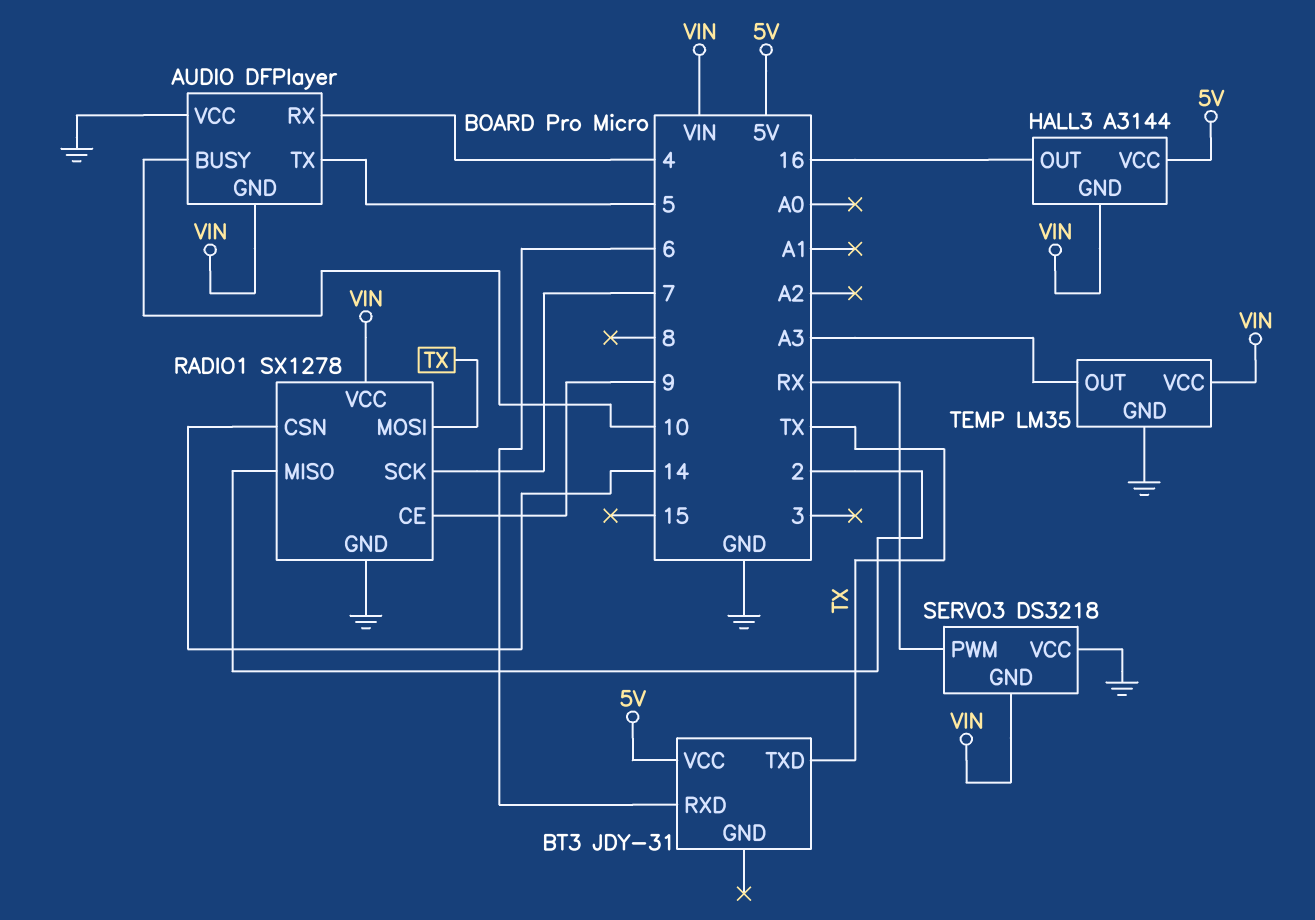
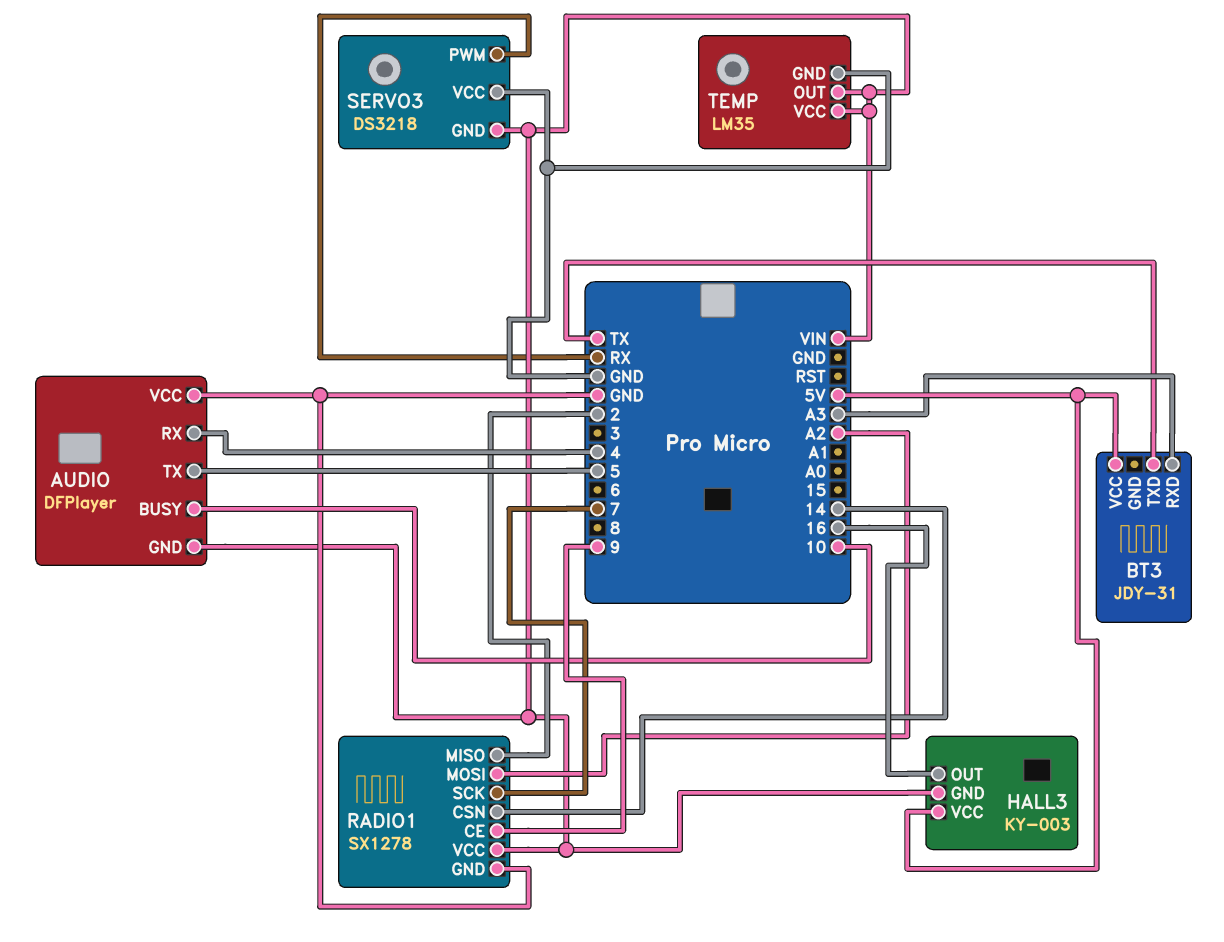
BT3 pin RXD: 6 -> A3
HALL3: A3144 -> KY-003
RADIO1 pin MOSI: TX -> A2
TEMP pin OUT: A3 -> VIN

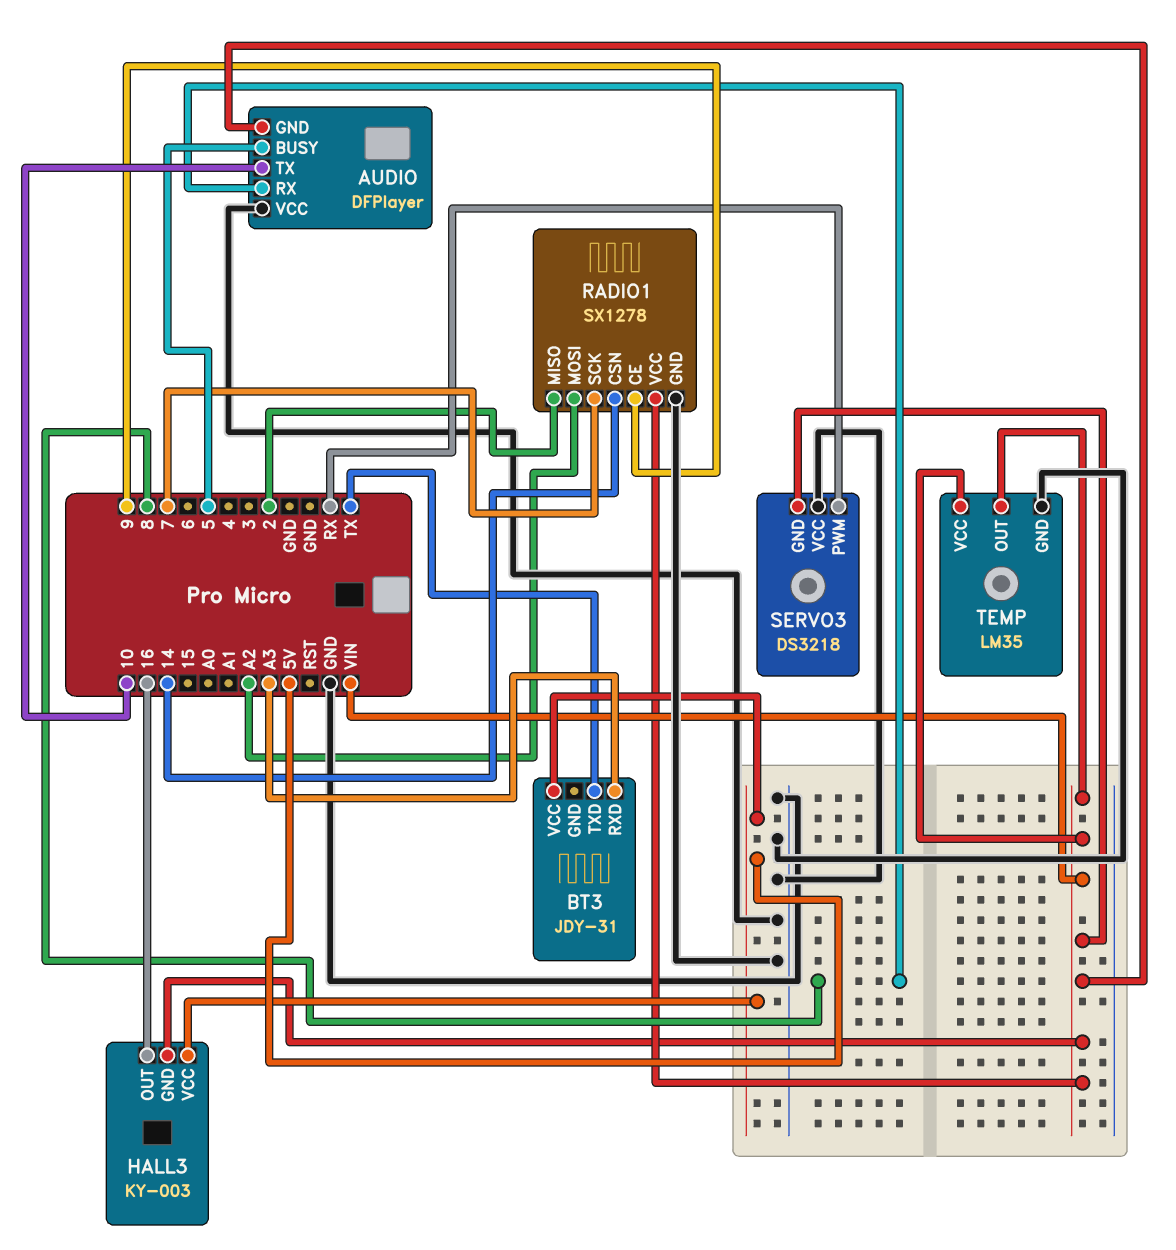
AUDIO pin BUSY: 10 -> 5
AUDIO pin RX: 4 -> 8
AUDIO pin TX: 5 -> 10

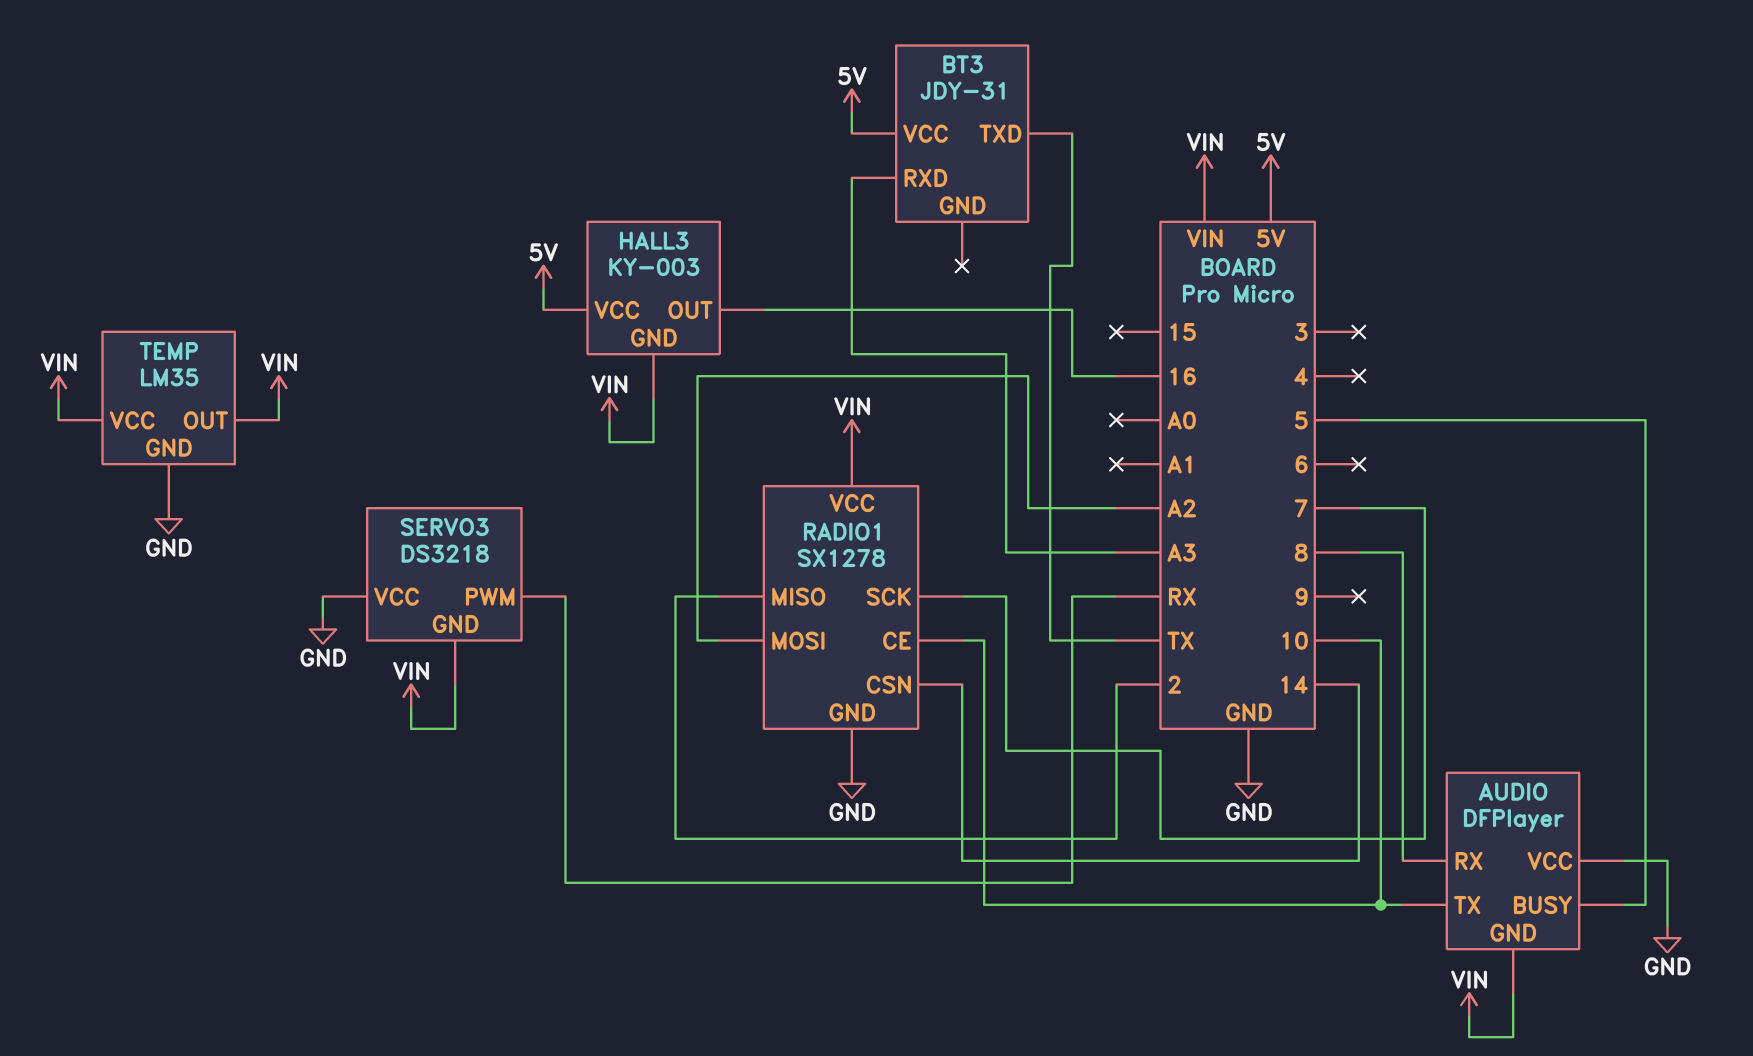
RADIO1 pin CE: 9 -> 10

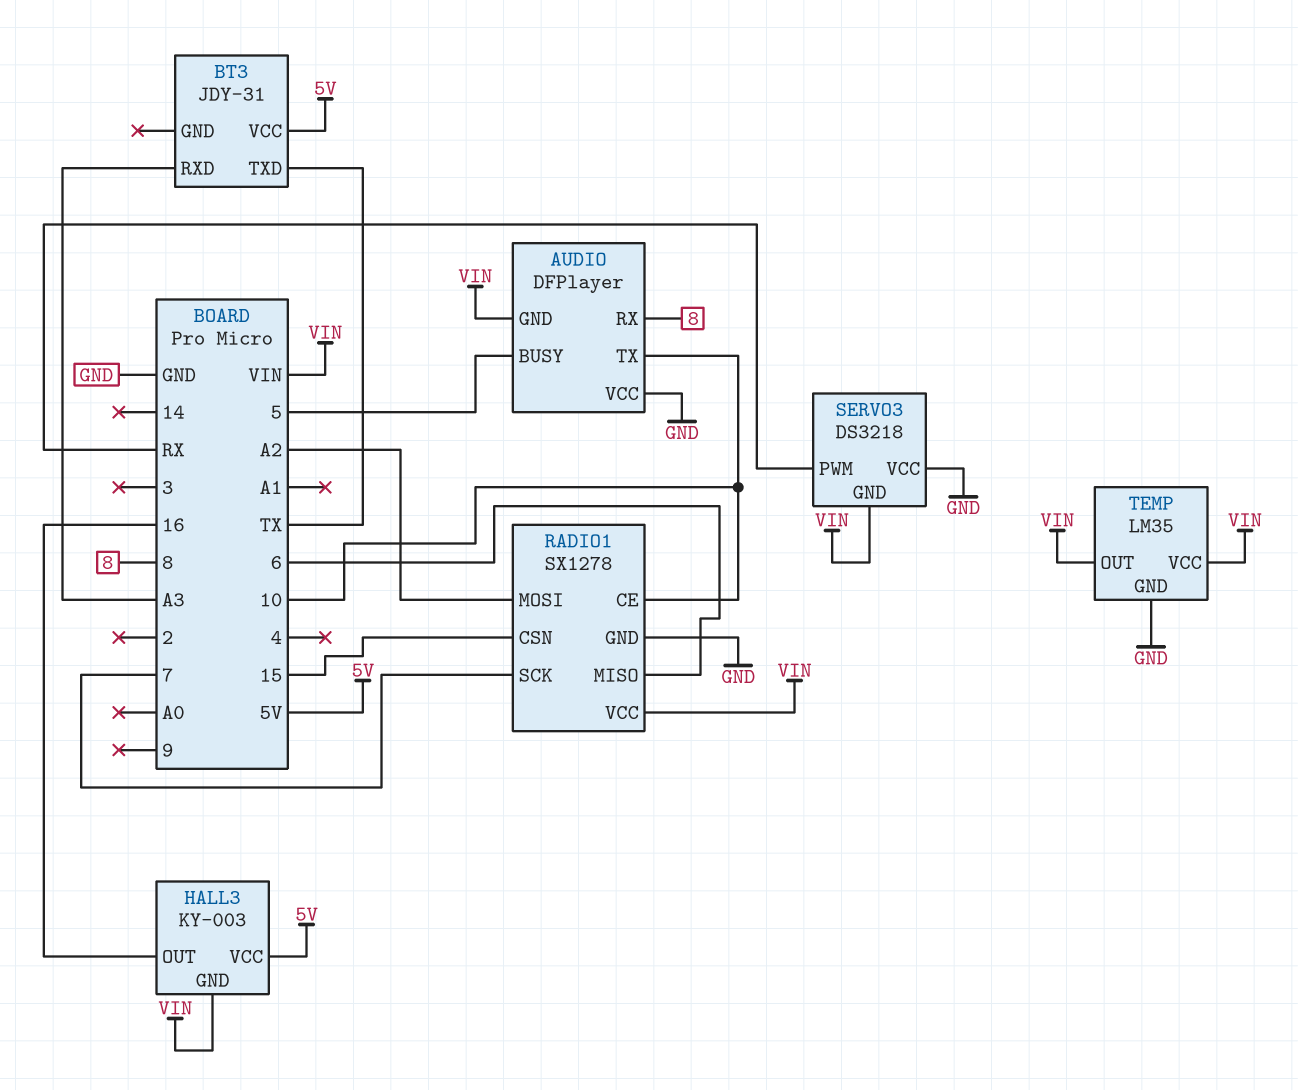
RADIO1 pin CSN: 14 -> 15
RADIO1 pin MISO: 2 -> 6

